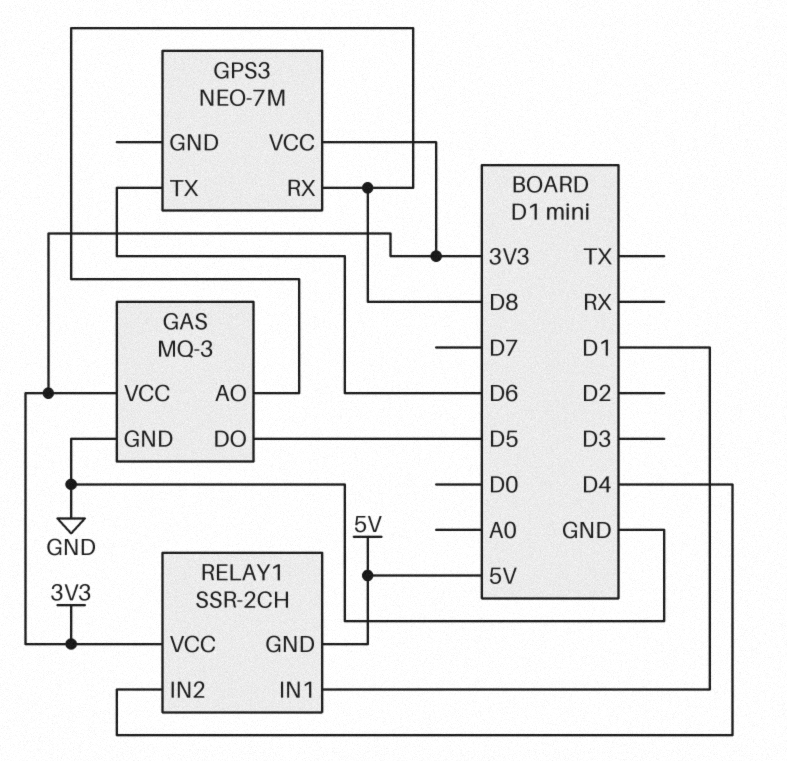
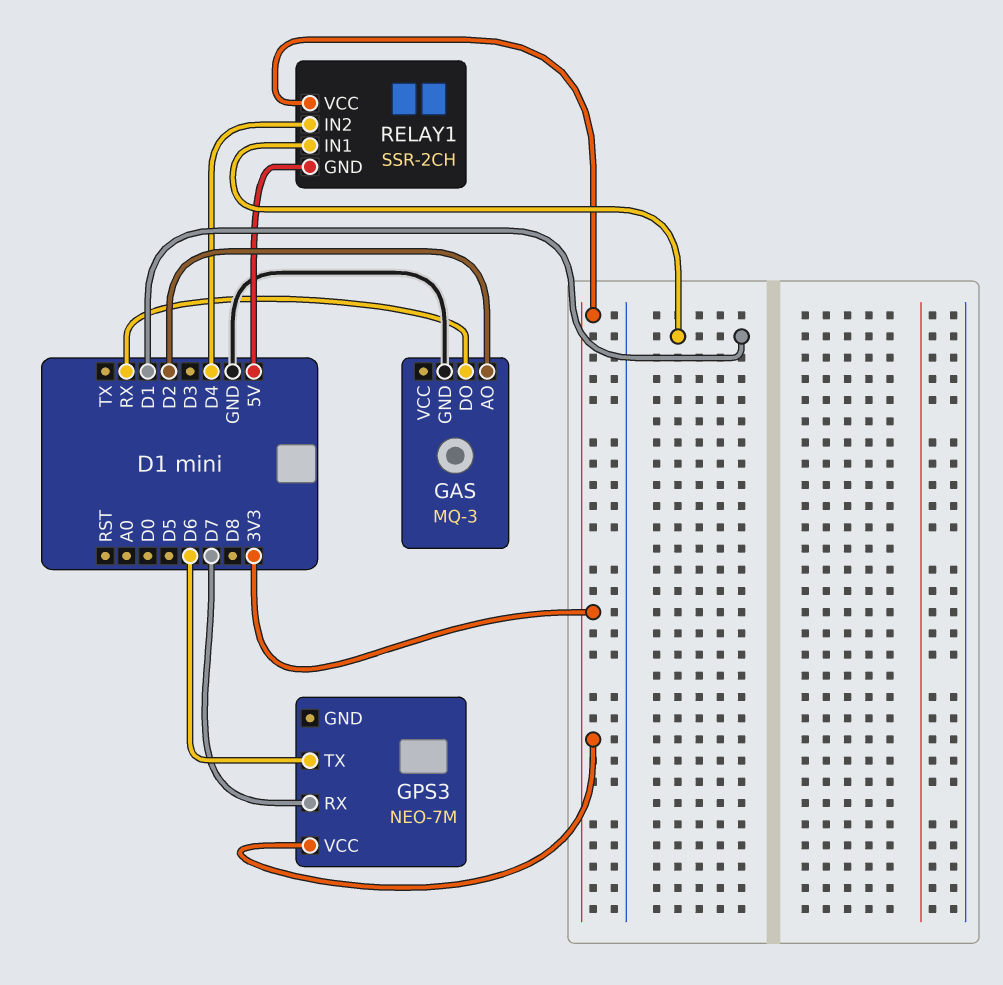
GAS pin AO: D8 -> D2
GAS pin DO: D5 -> RX
GAS pin VCC: 3V3 -> none
GPS3 pin RX: D8 -> D7

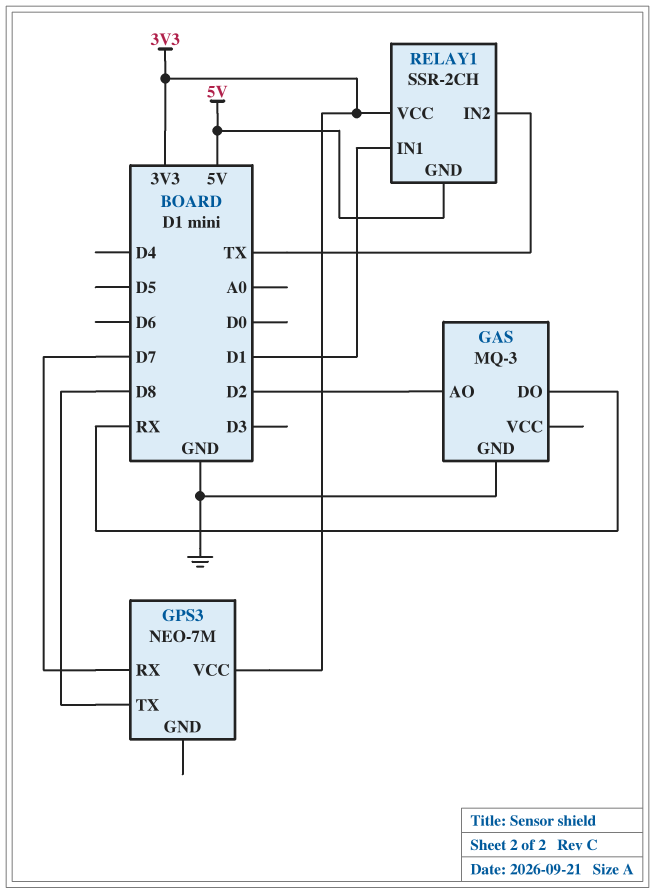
GPS3 pin TX: D6 -> D8
RELAY1 pin IN2: D4 -> TX

